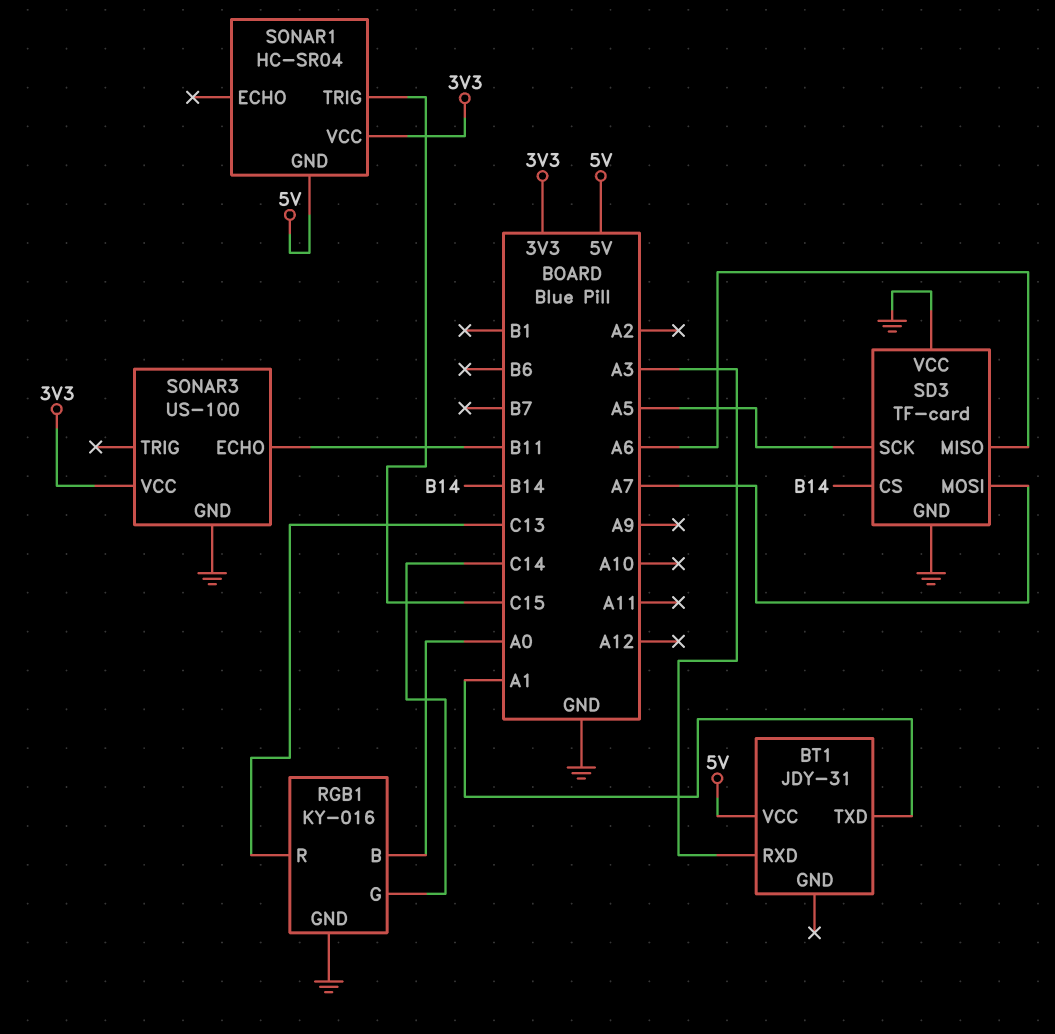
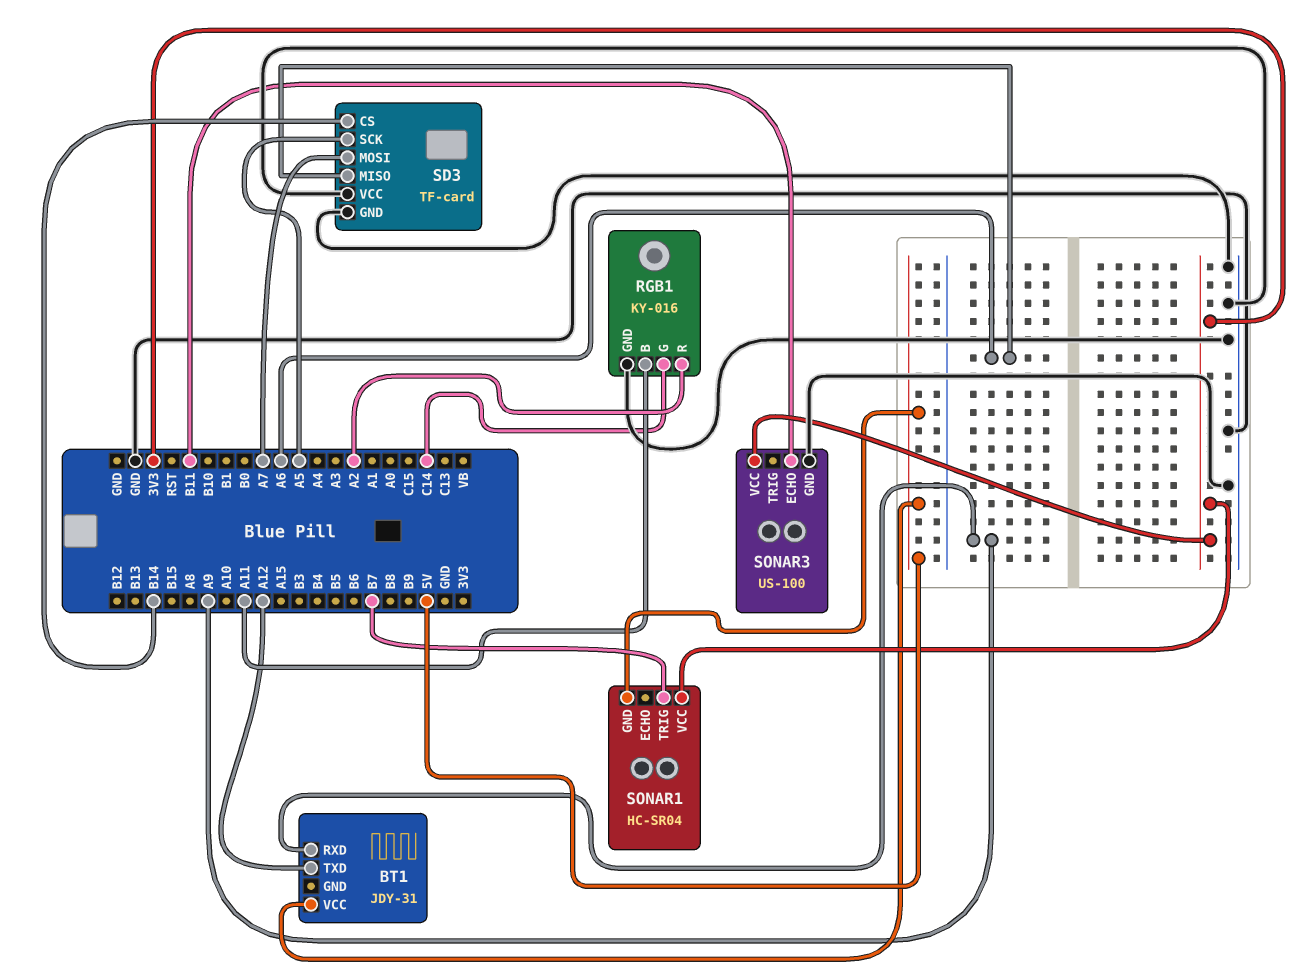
BT1 pin RXD: A3 -> A9
BT1 pin TXD: A1 -> A12
RGB1 pin B: A0 -> A11
RGB1 pin R: C13 -> A2
SONAR1 pin TRIG: C15 -> B7

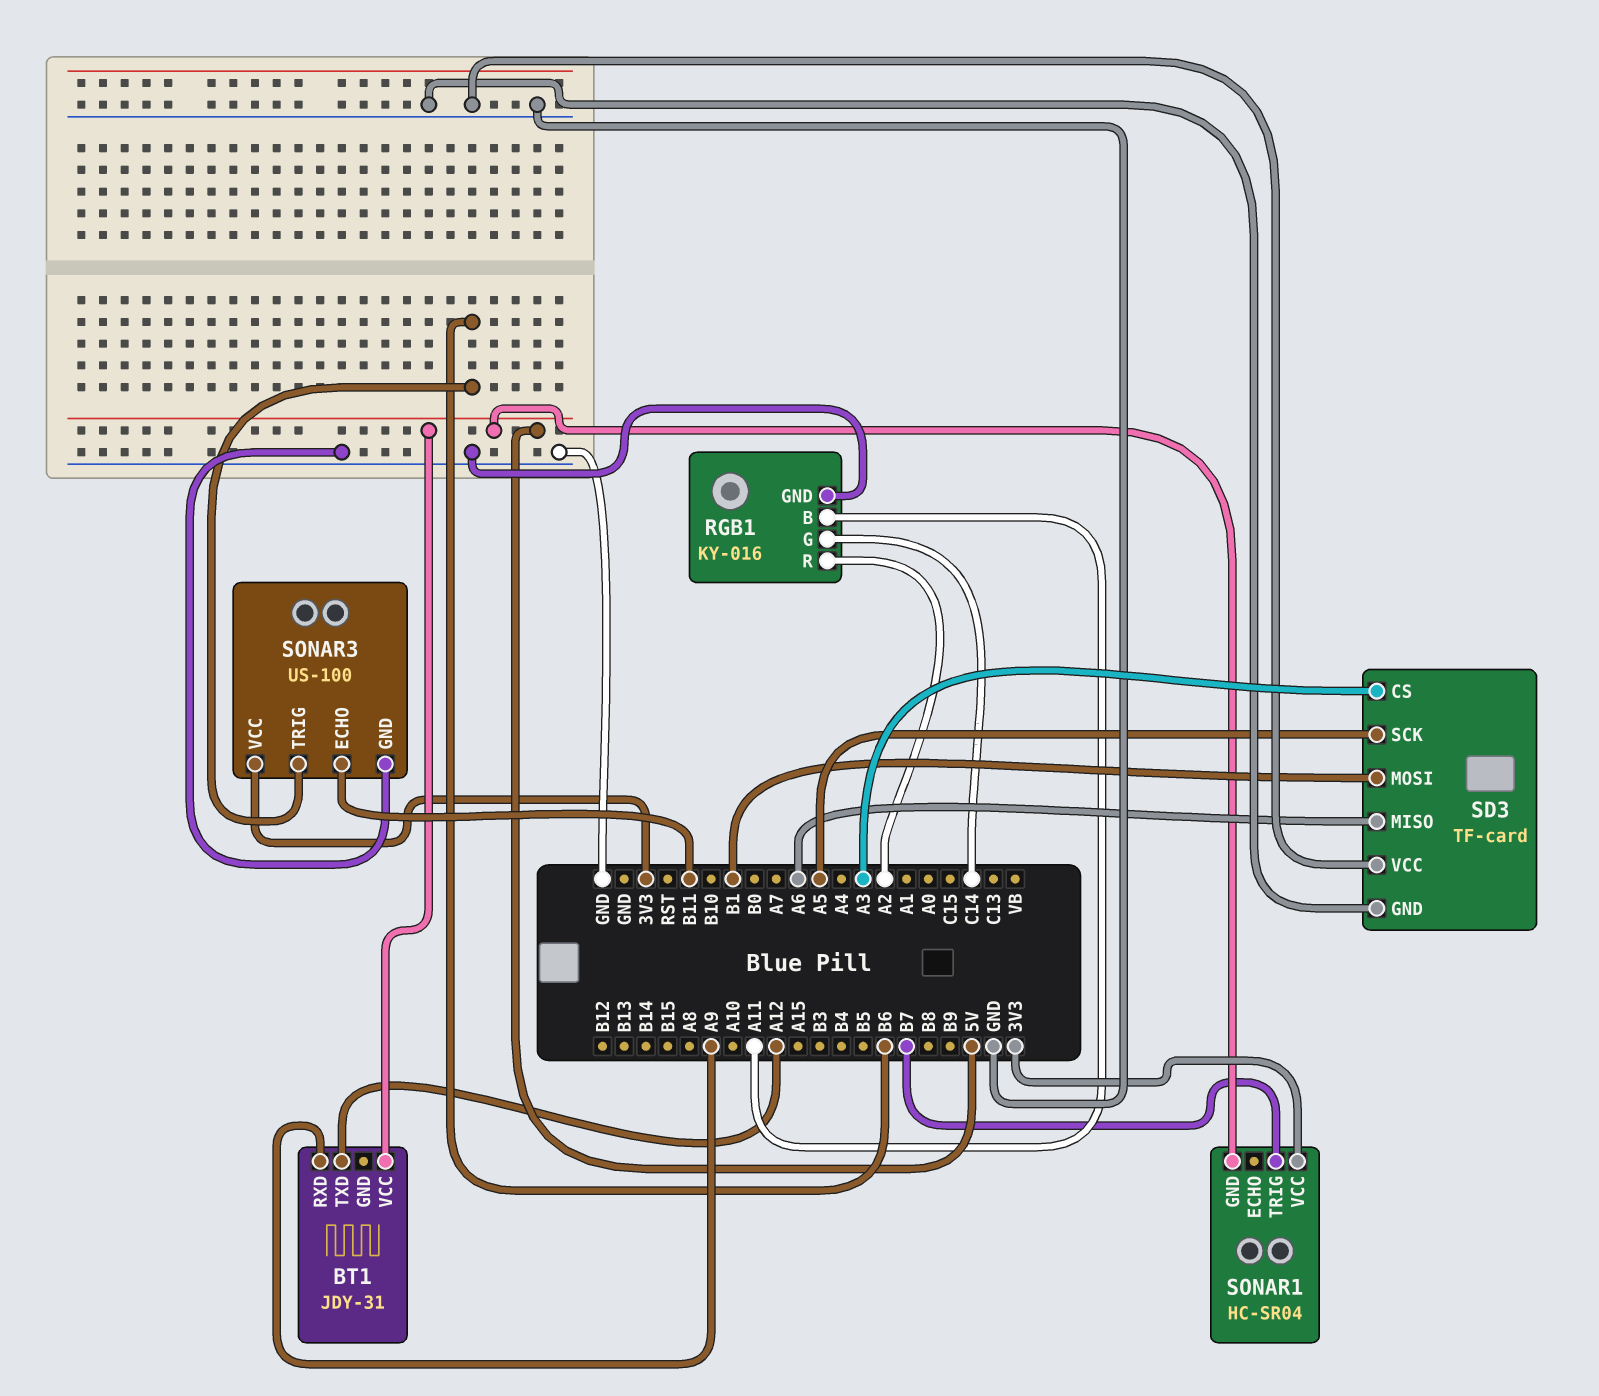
SD3 pin CS: B14 -> A3
SD3 pin MOSI: A7 -> B1
SONAR3 pin TRIG: none -> B6

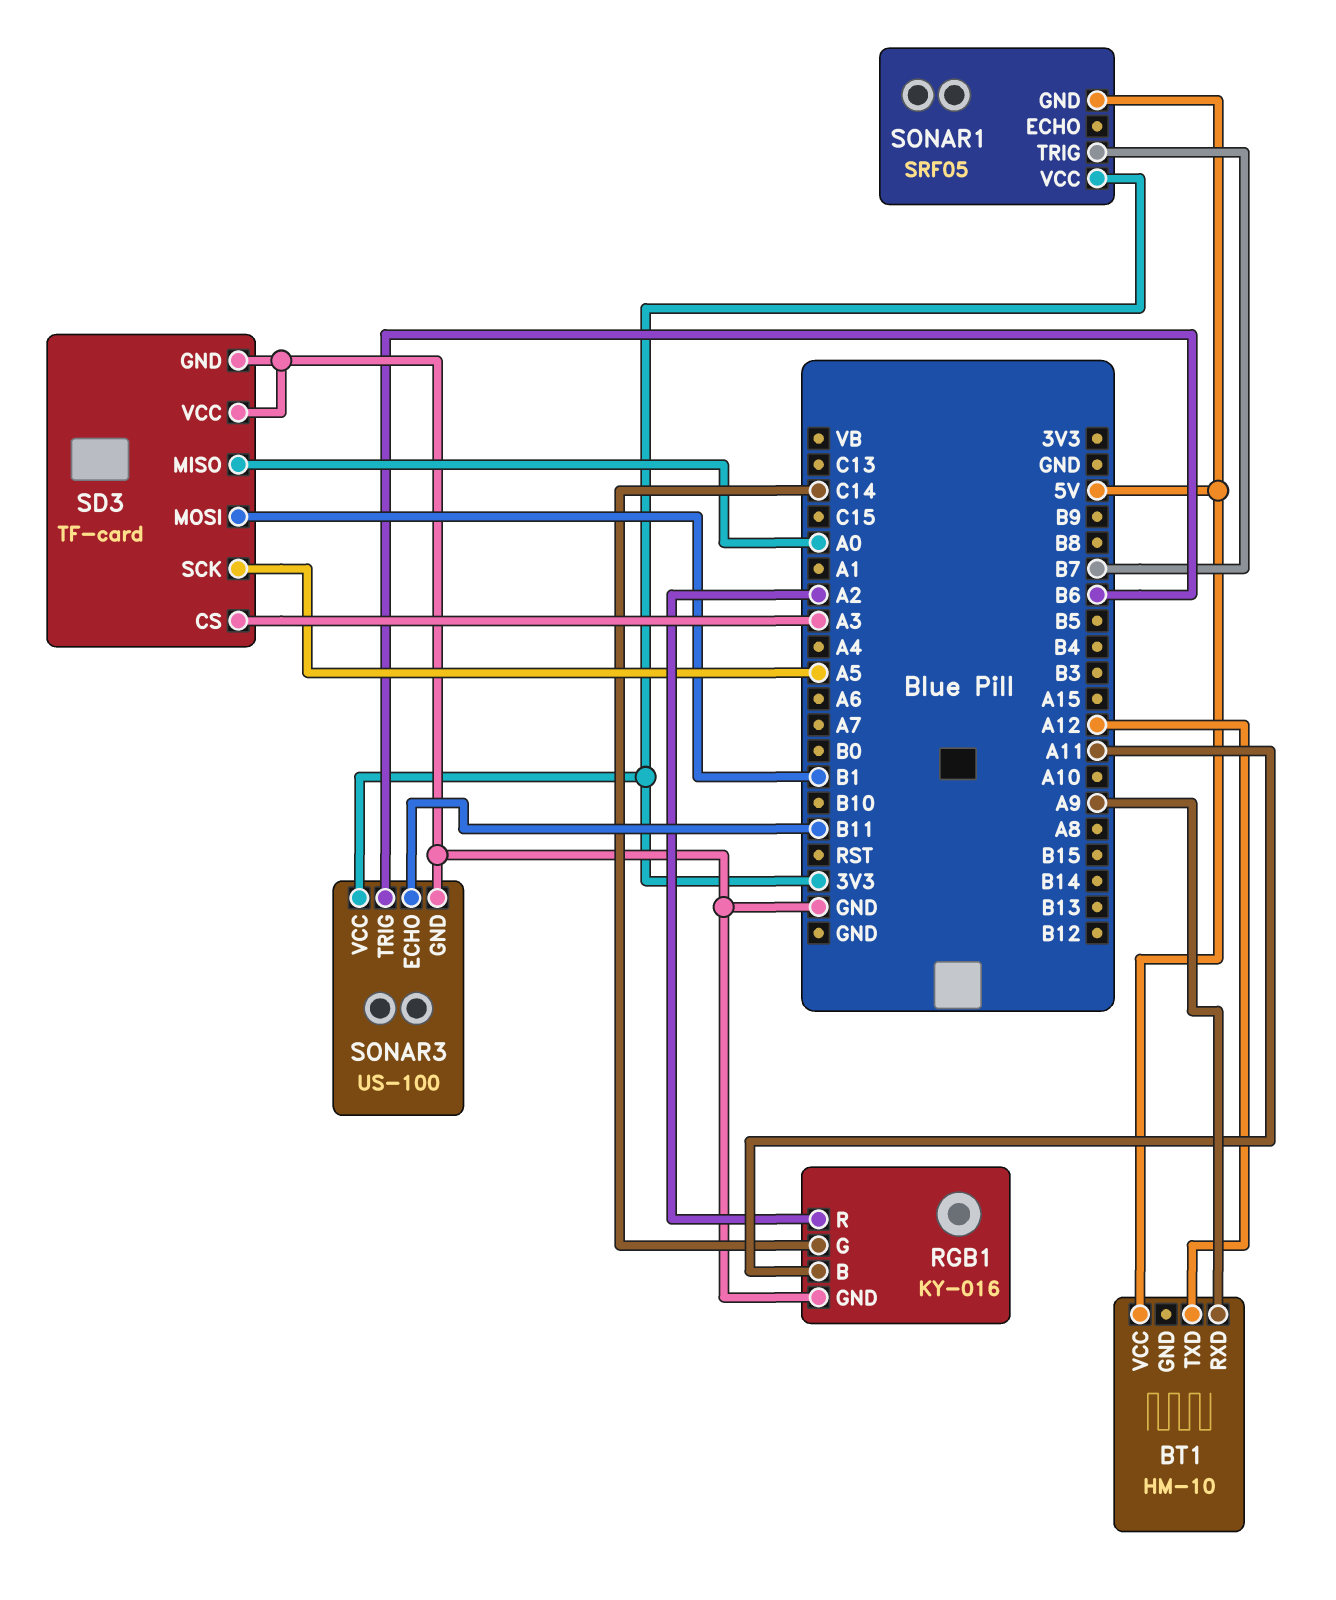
BT1: JDY-31 -> HM-10
SD3 pin MISO: A6 -> A0
SONAR1: HC-SR04 -> SRF05

